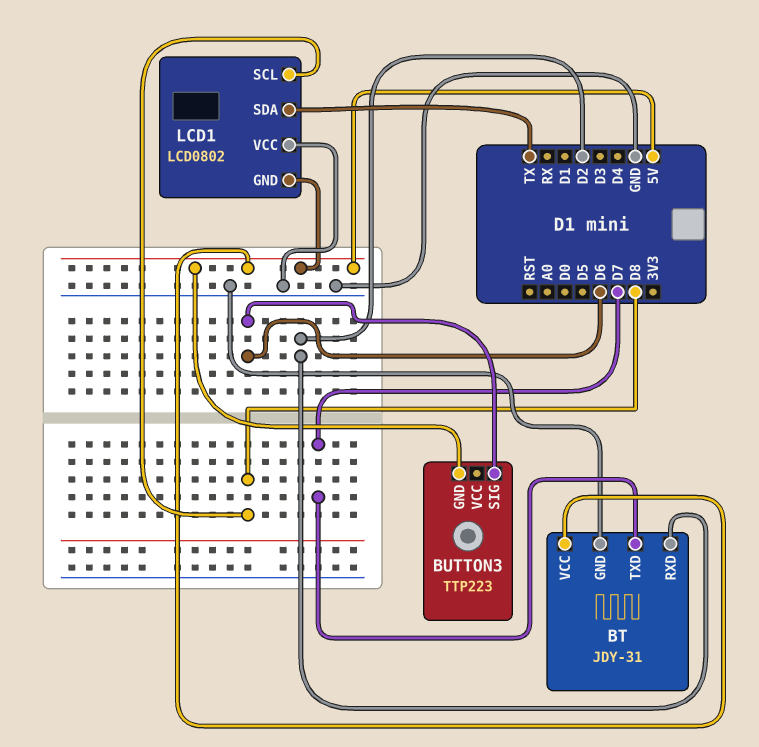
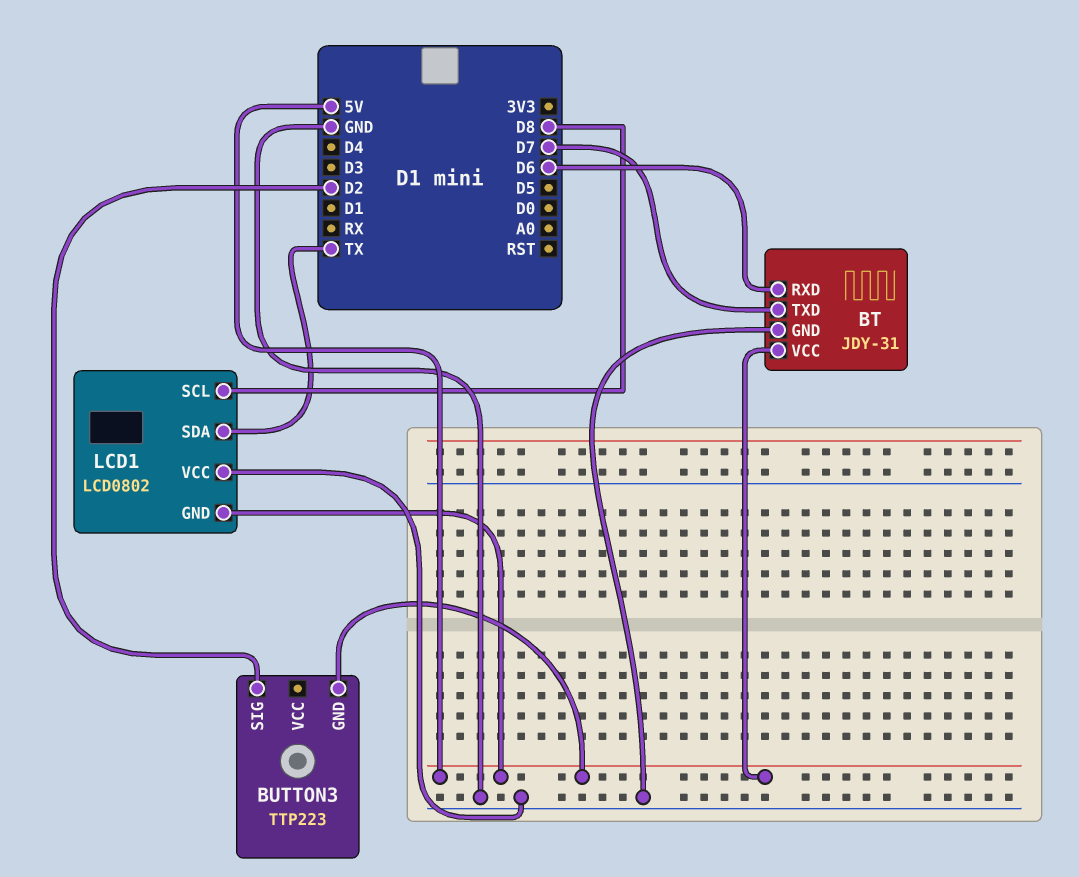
BT pin RXD: D2 -> D6
BUTTON3 pin SIG: D6 -> D2

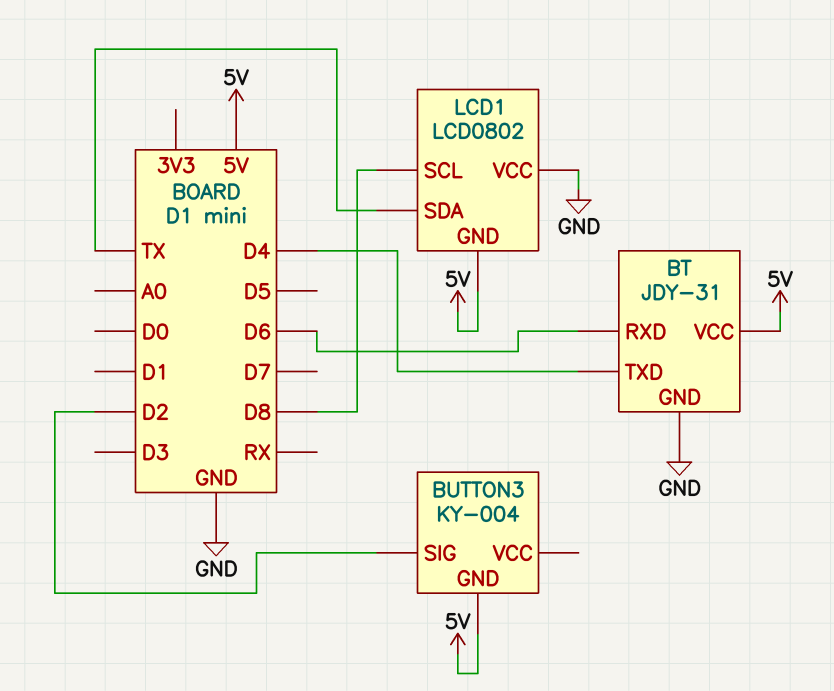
BT pin TXD: D7 -> D4
BUTTON3: TTP223 -> KY-004

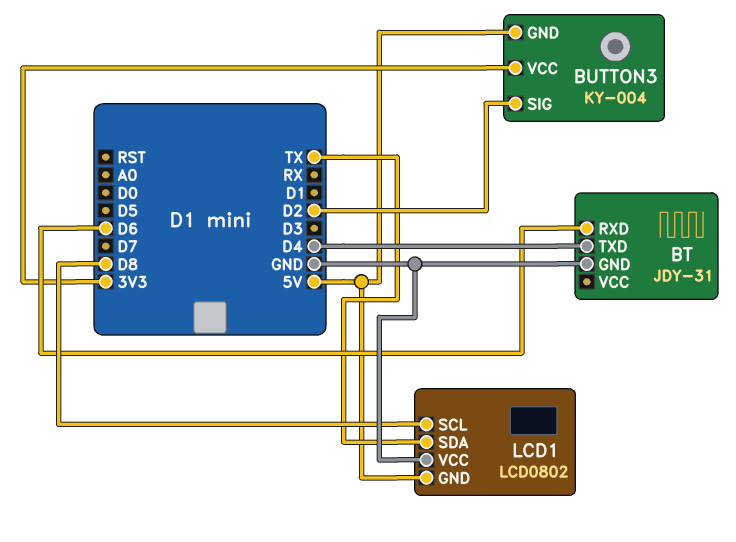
BT pin VCC: 5V -> none
BUTTON3 pin VCC: none -> 3V3

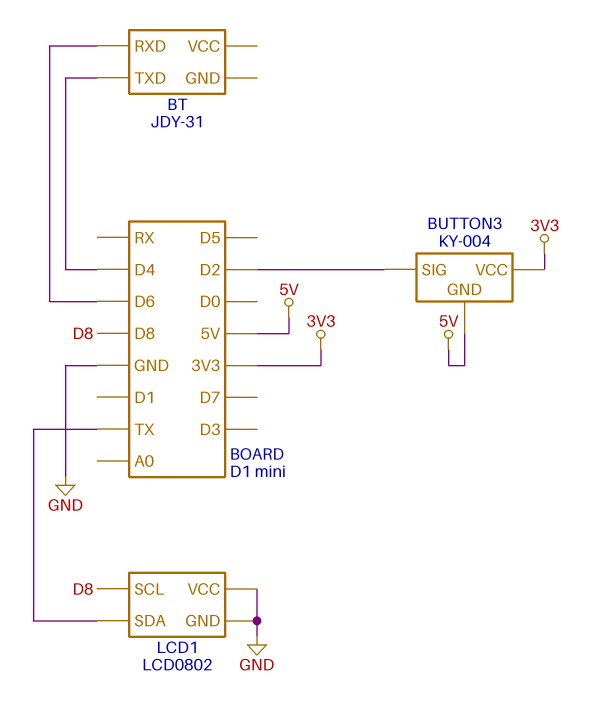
BT pin GND: GND -> none
LCD1 pin GND: 5V -> GND

